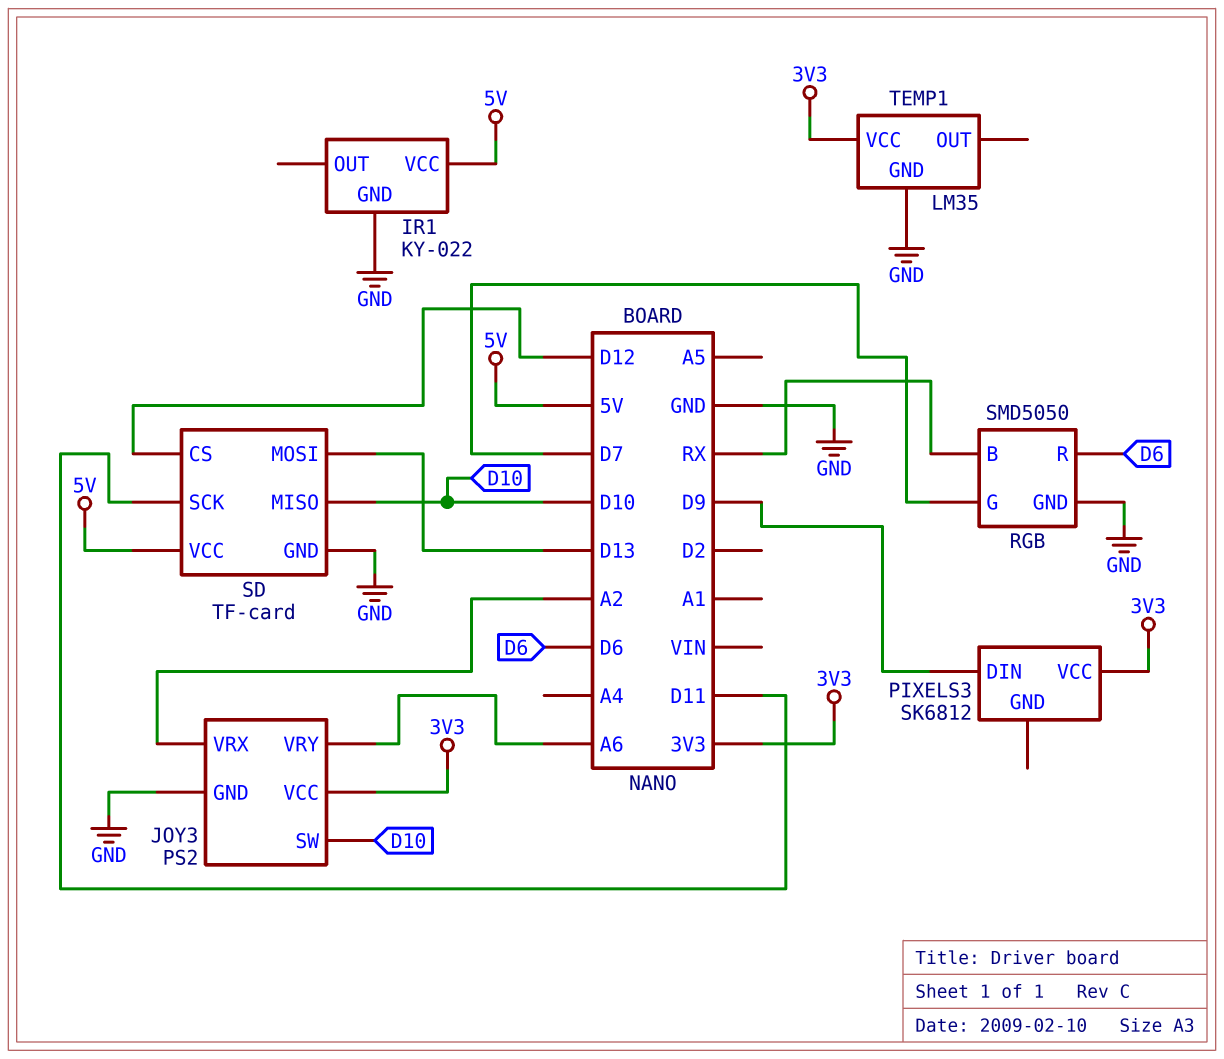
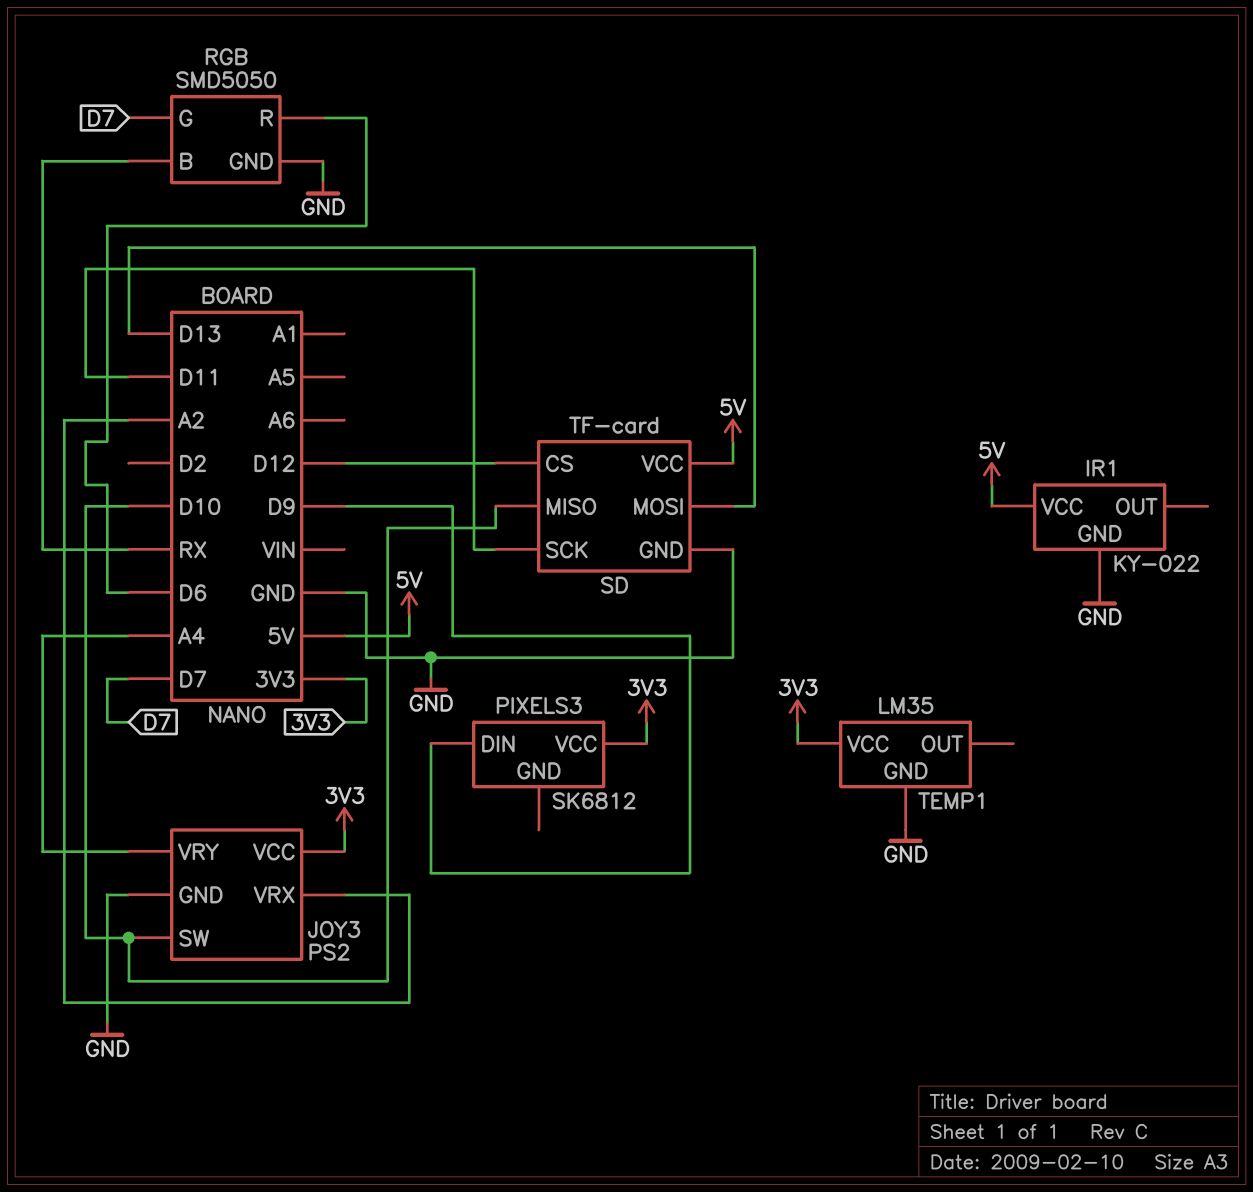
JOY3 pin VRY: A6 -> A4

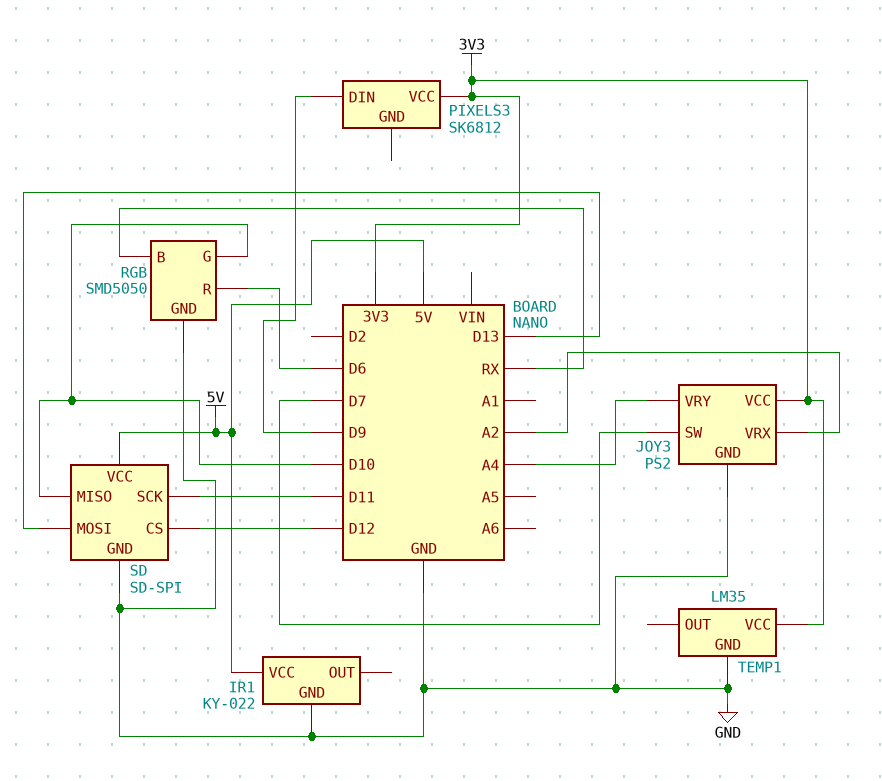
JOY3 pin SW: D10 -> D7
RGB pin G: D7 -> D10
SD: TF-card -> SD-SPI

